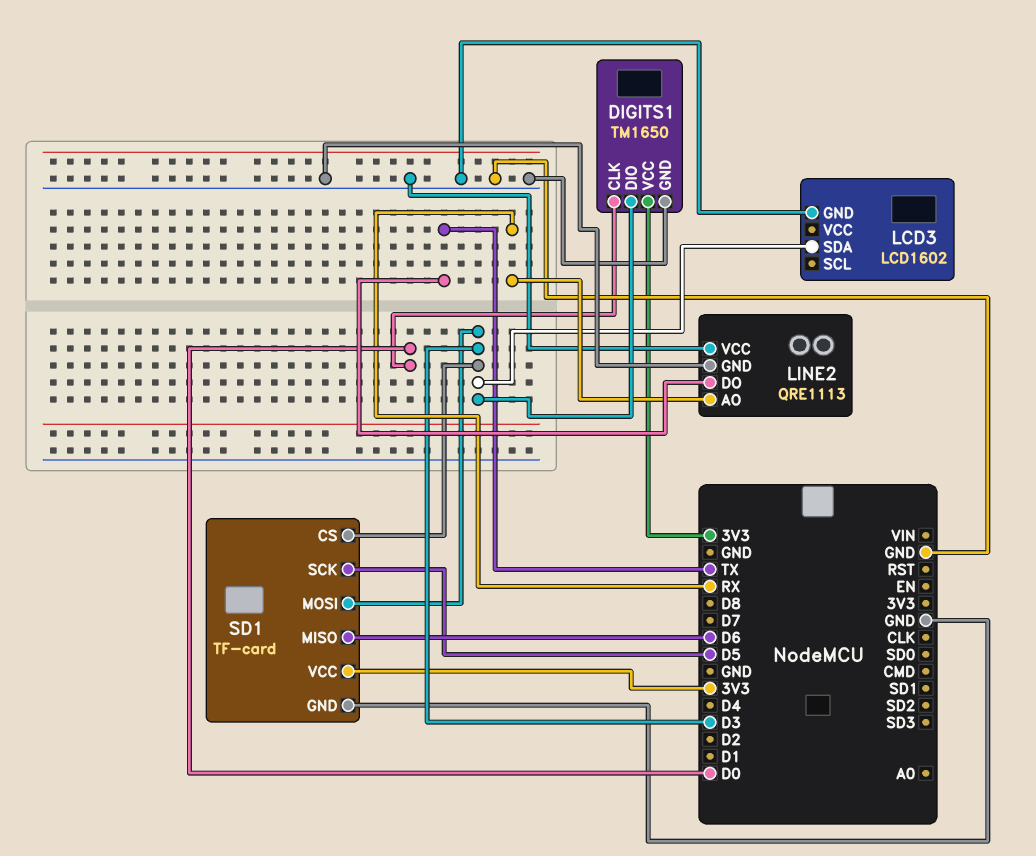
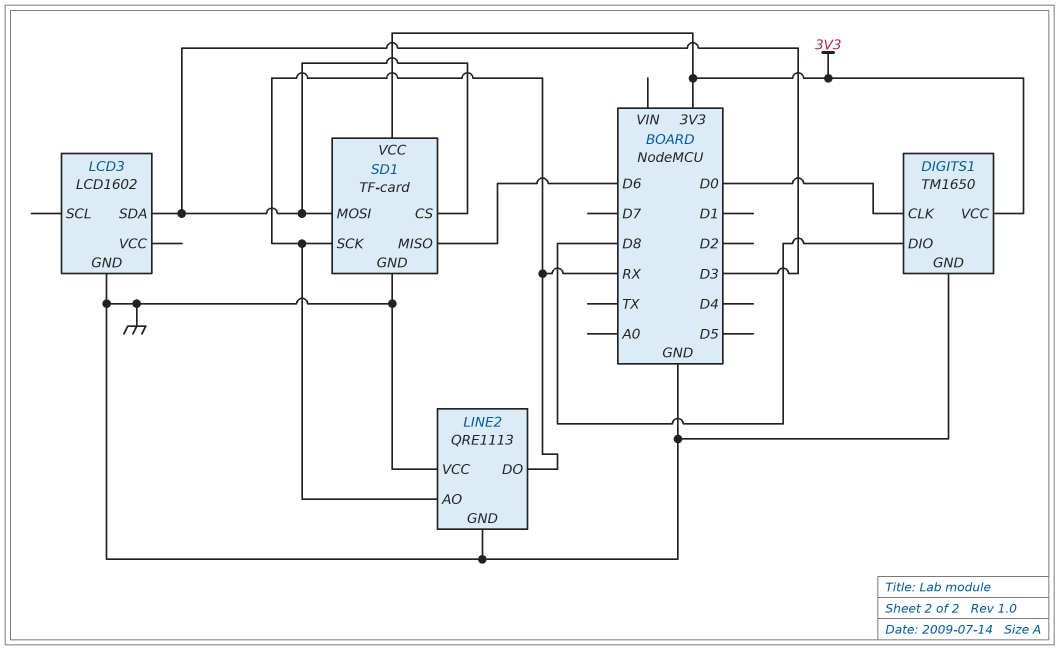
DIGITS1 pin DIO: D3 -> D8
LINE2 pin DO: TX -> RX
SD1 pin SCK: D5 -> RX

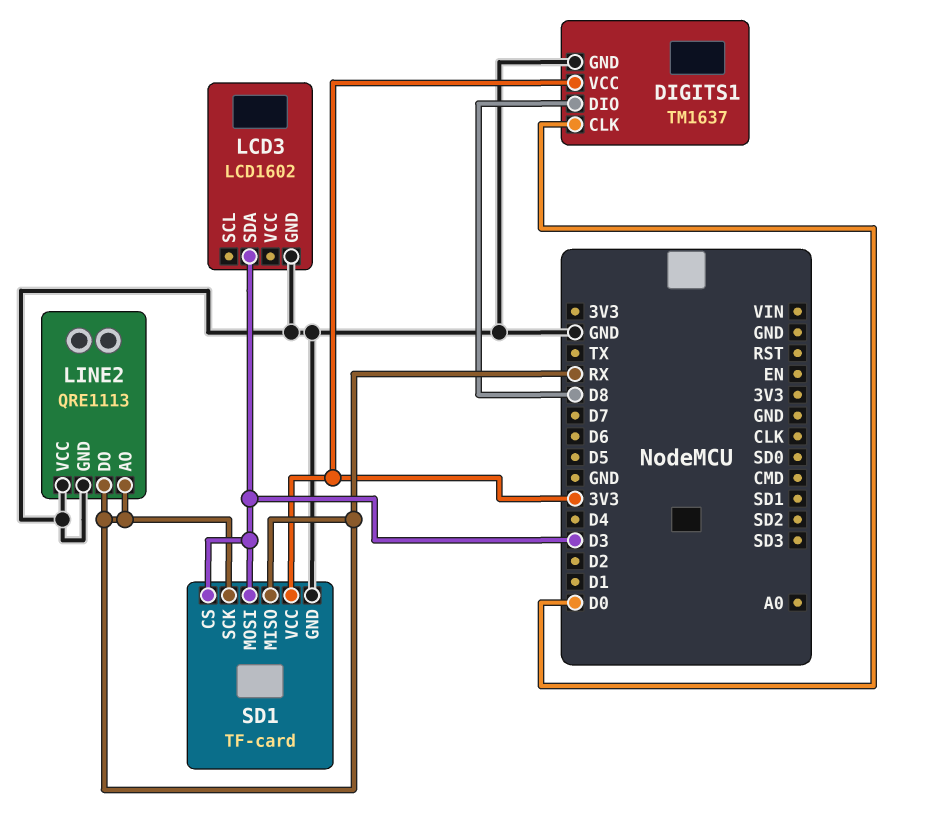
DIGITS1: TM1650 -> TM1637
SD1 pin MISO: D6 -> RX

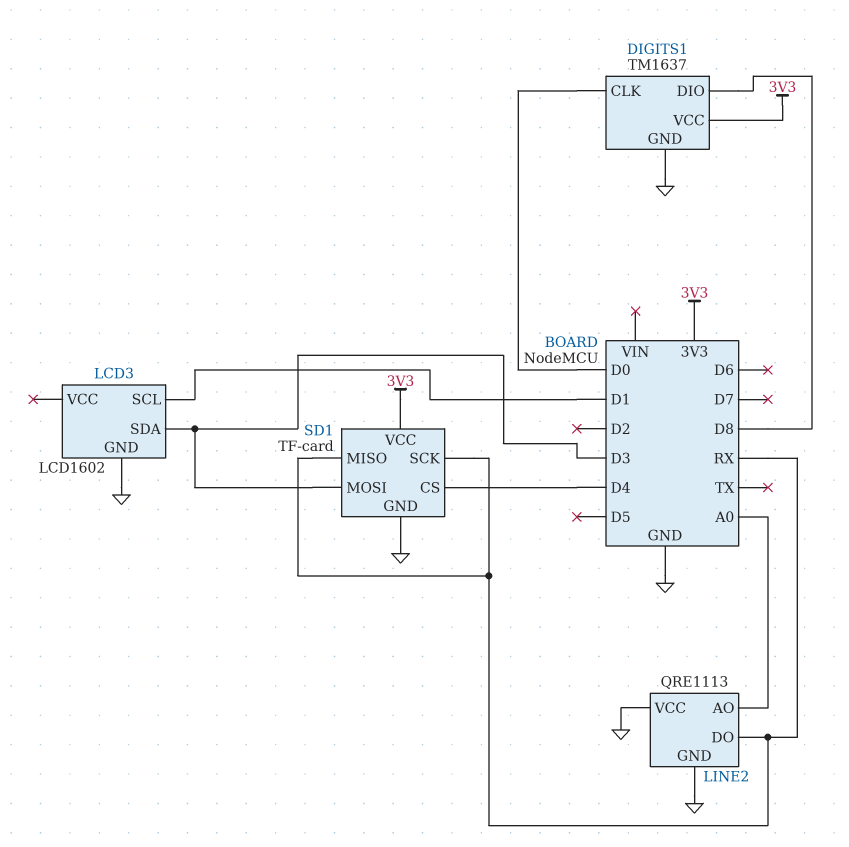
LCD3 pin SCL: none -> D1
LINE2 pin AO: RX -> A0
SD1 pin CS: D3 -> D4

